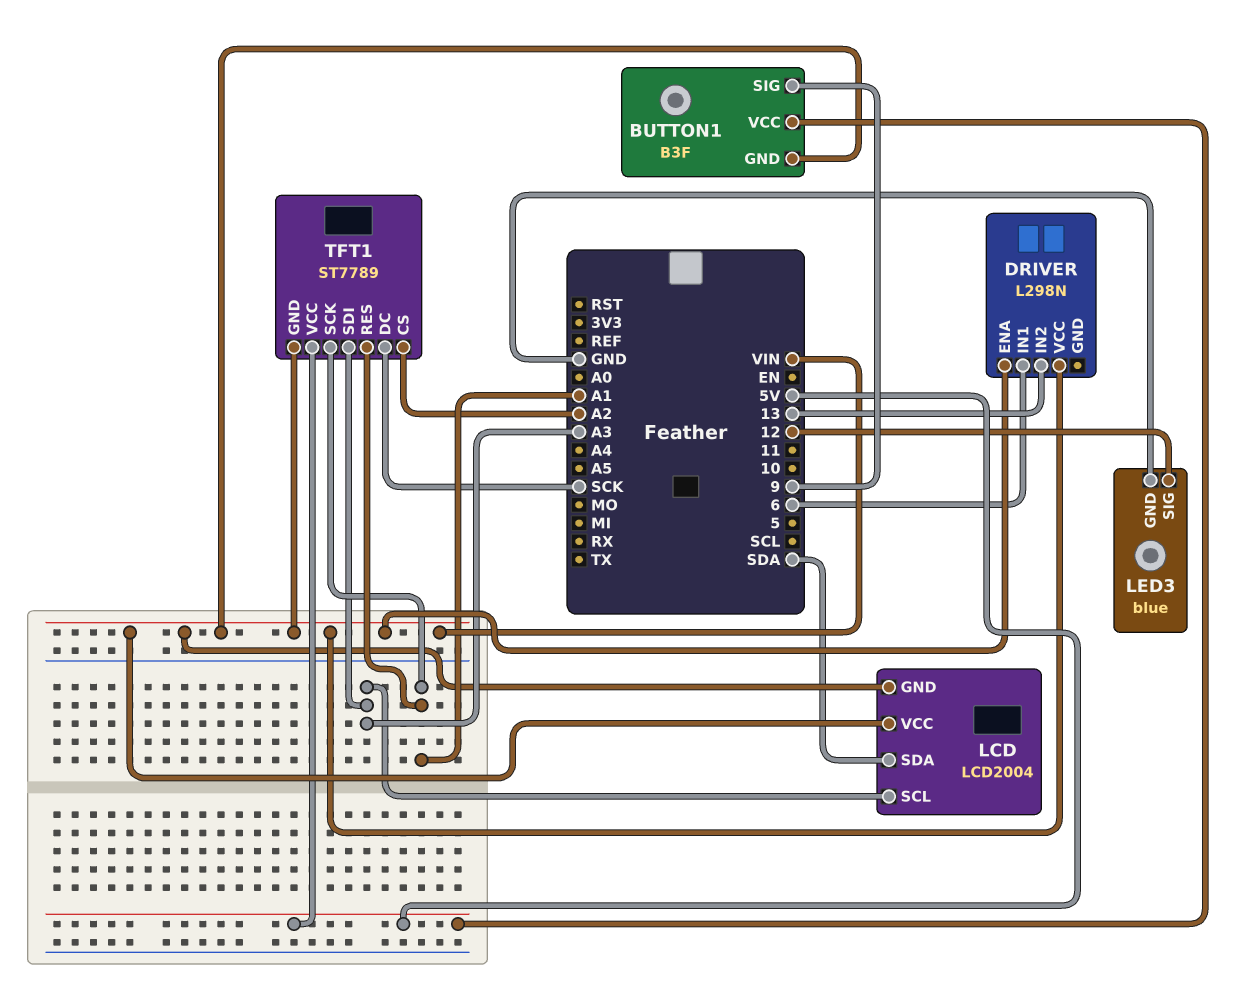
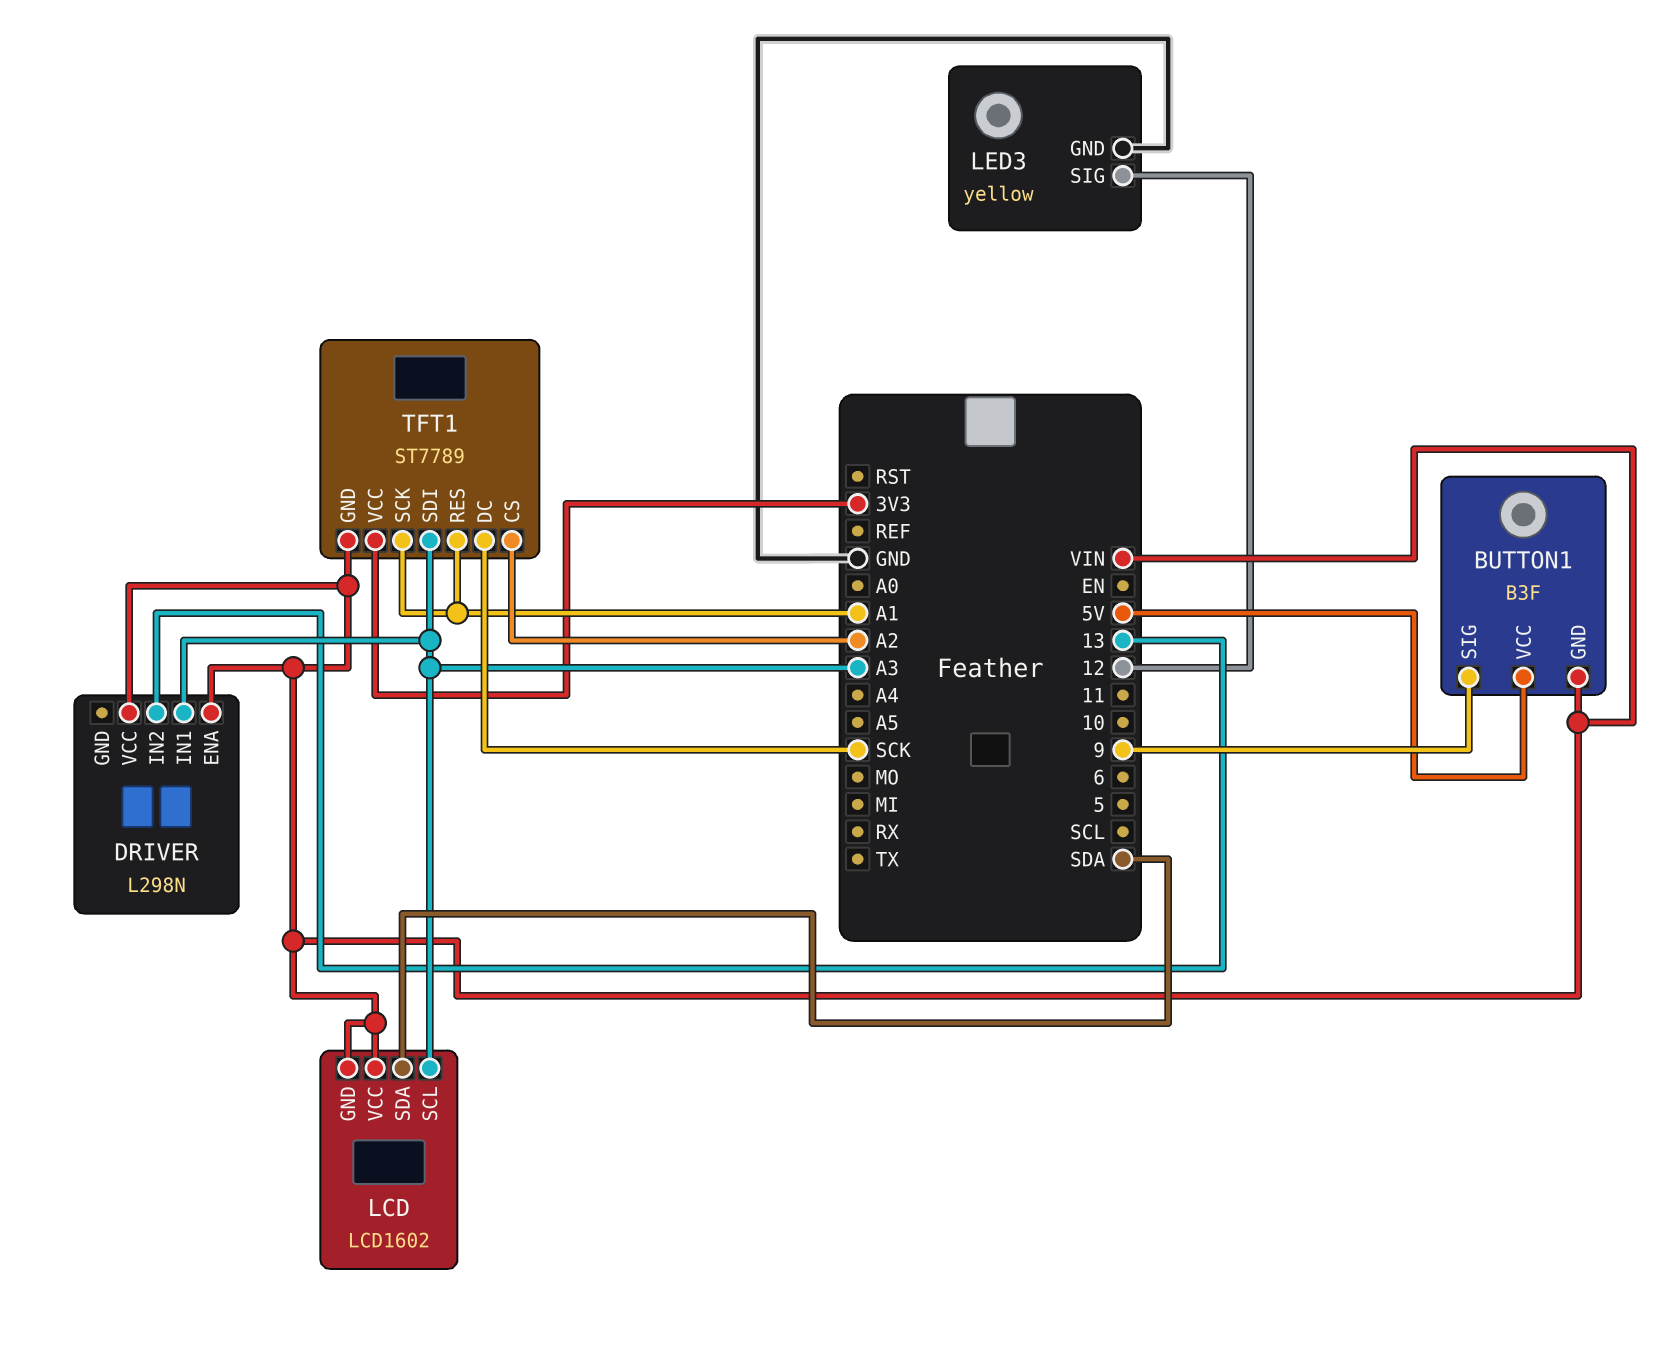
DRIVER pin IN1: 6 -> A3
LCD: LCD2004 -> LCD1602
LED3: blue -> yellow
TFT1 pin VCC: 5V -> 3V3

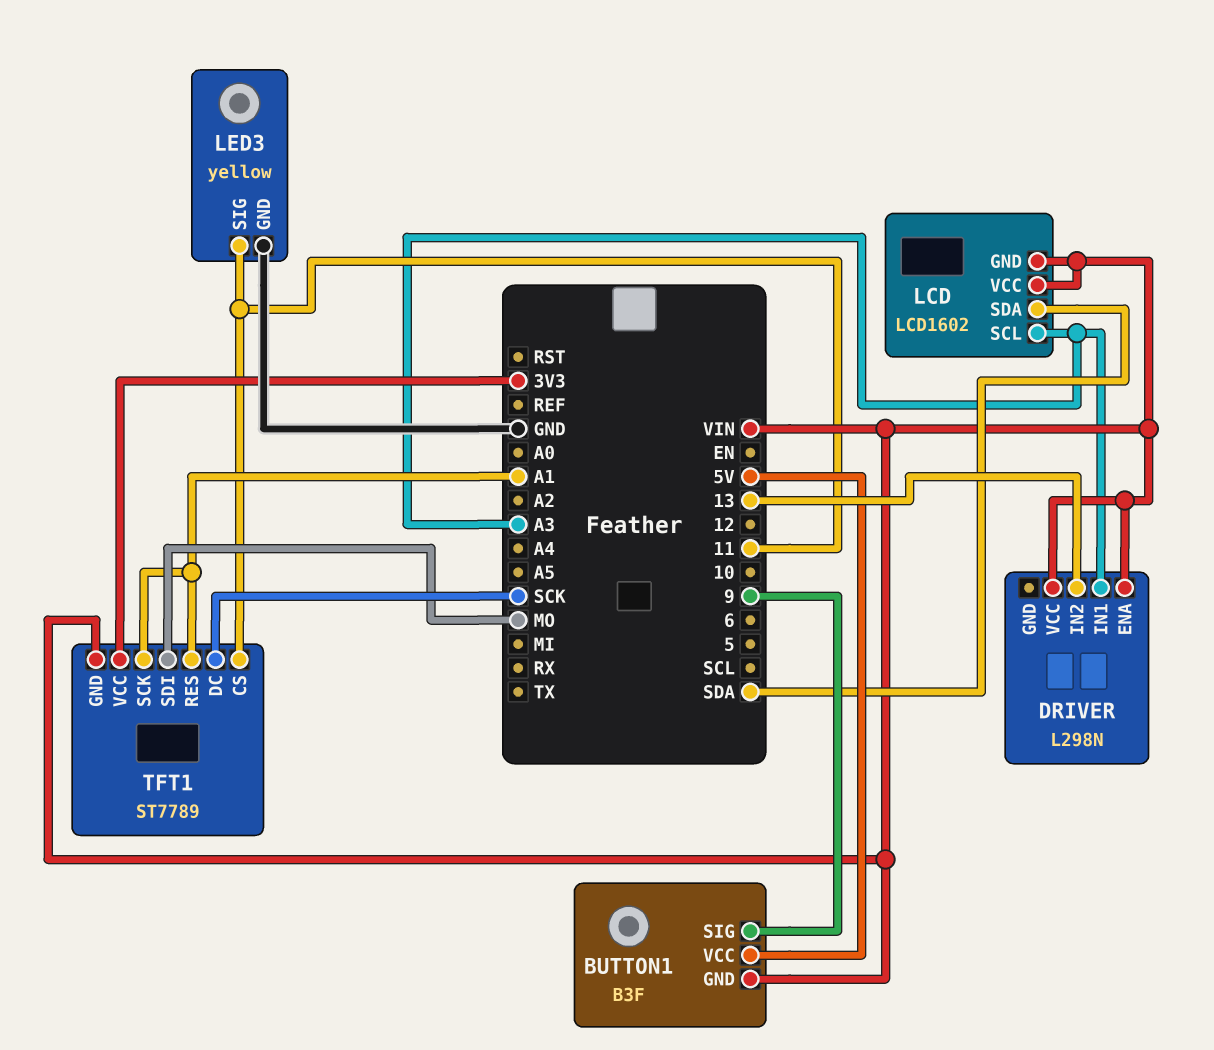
LED3 pin SIG: 12 -> 11
TFT1 pin CS: A2 -> 11
TFT1 pin SDI: A3 -> MO

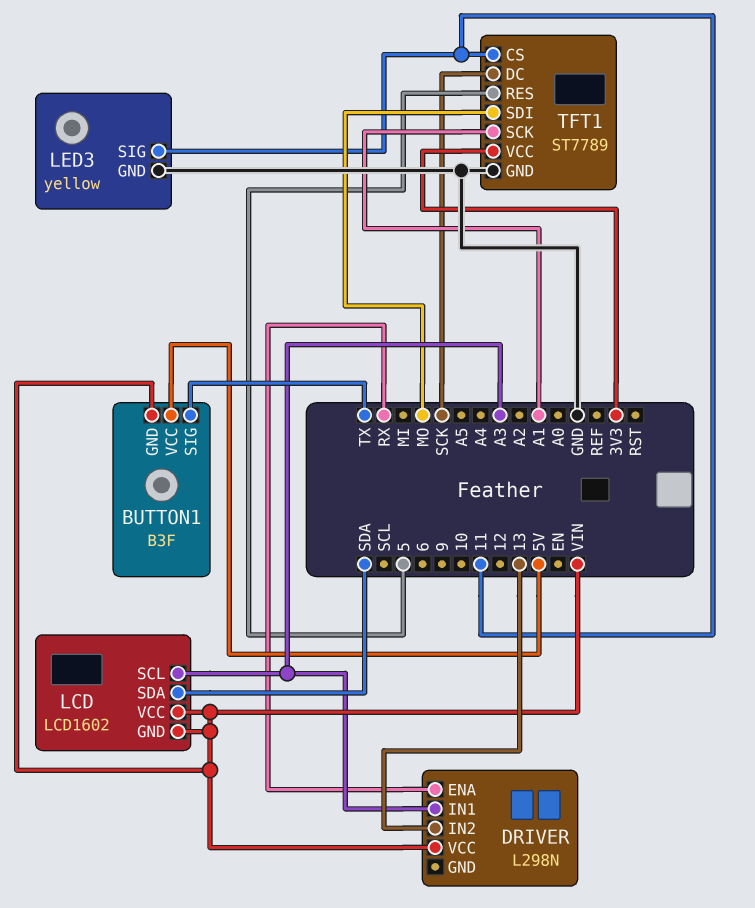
BUTTON1 pin SIG: 9 -> TX
DRIVER pin ENA: VIN -> RX
TFT1 pin GND: VIN -> GND
TFT1 pin RES: A1 -> 5

